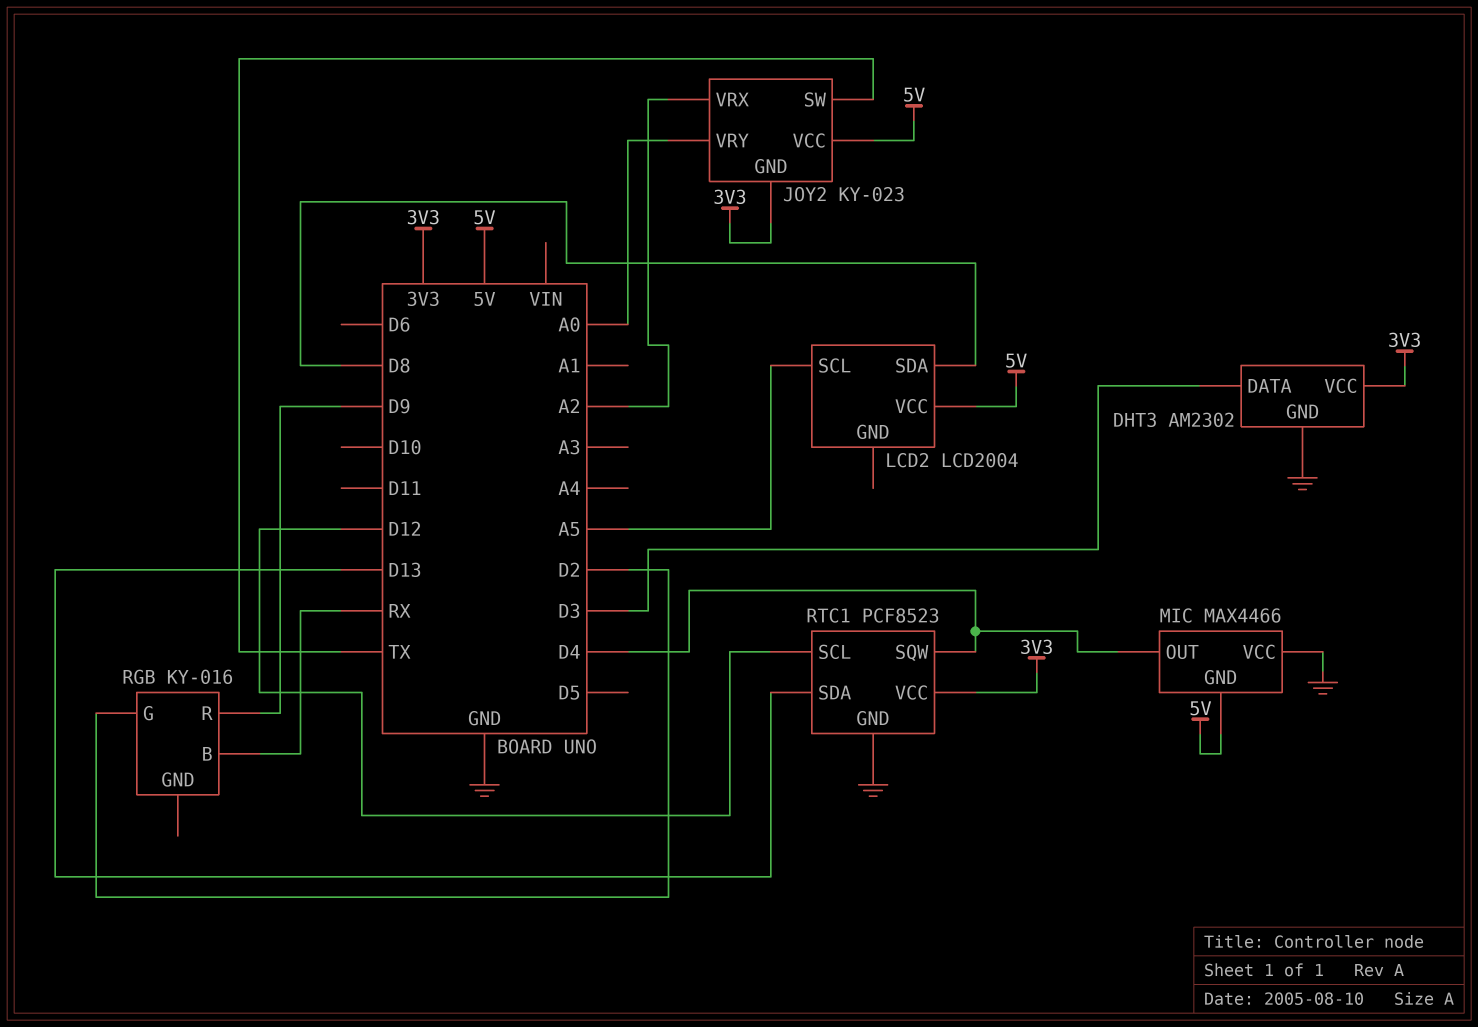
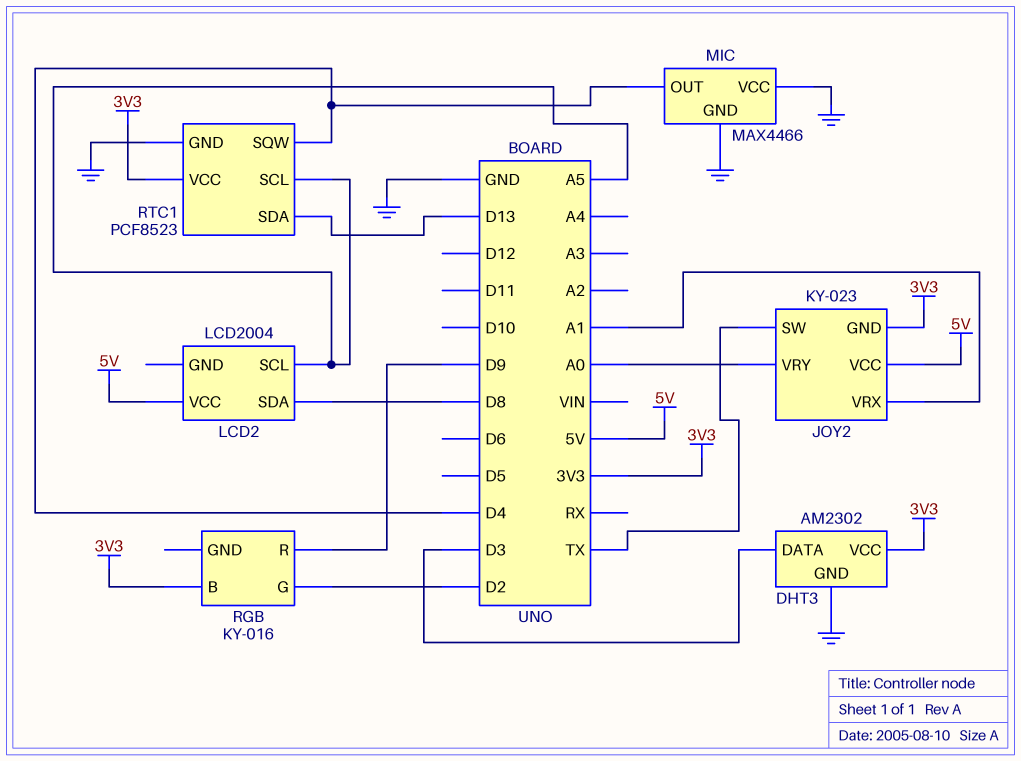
JOY2 pin VRX: A2 -> A1
MIC pin GND: 5V -> GND
RGB pin B: RX -> 3V3
RTC1 pin SCL: D12 -> A5

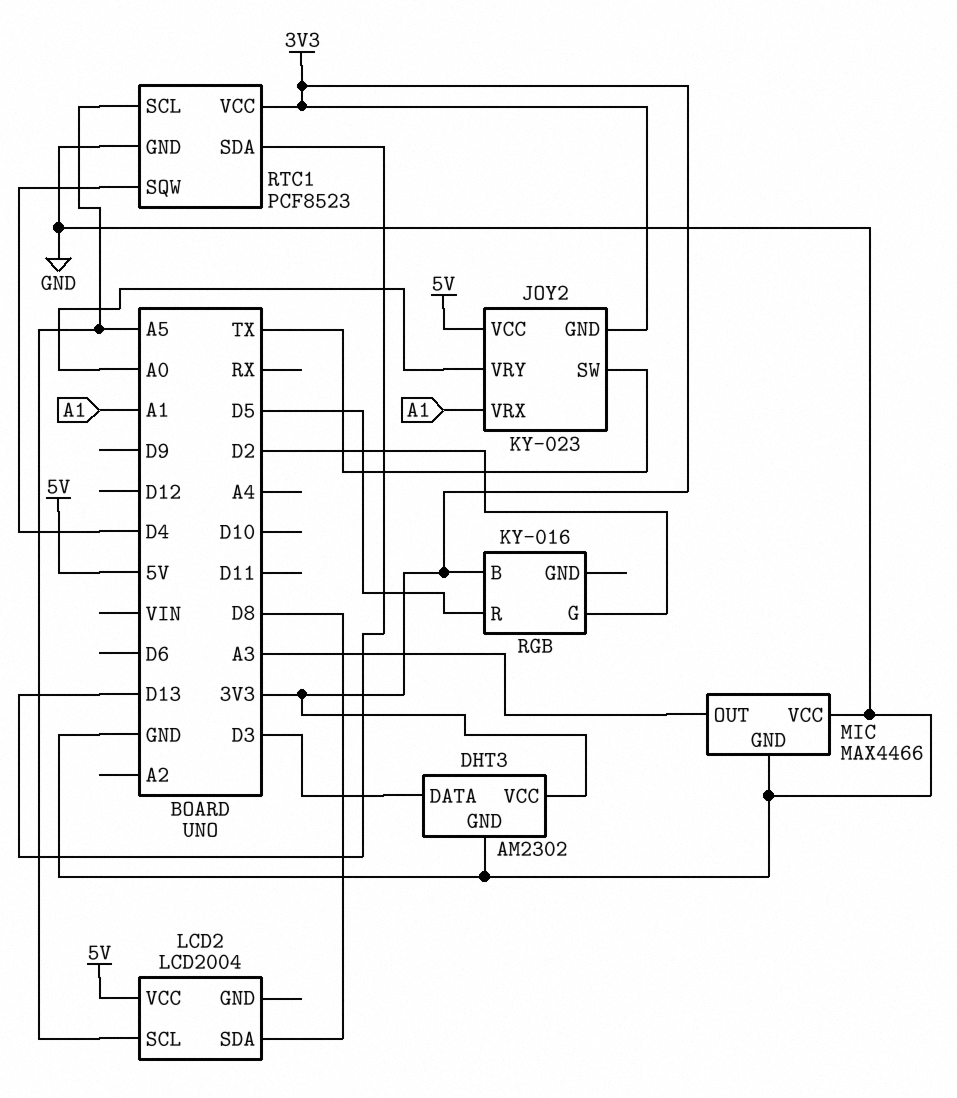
MIC pin OUT: D4 -> A3
RGB pin R: D9 -> D5

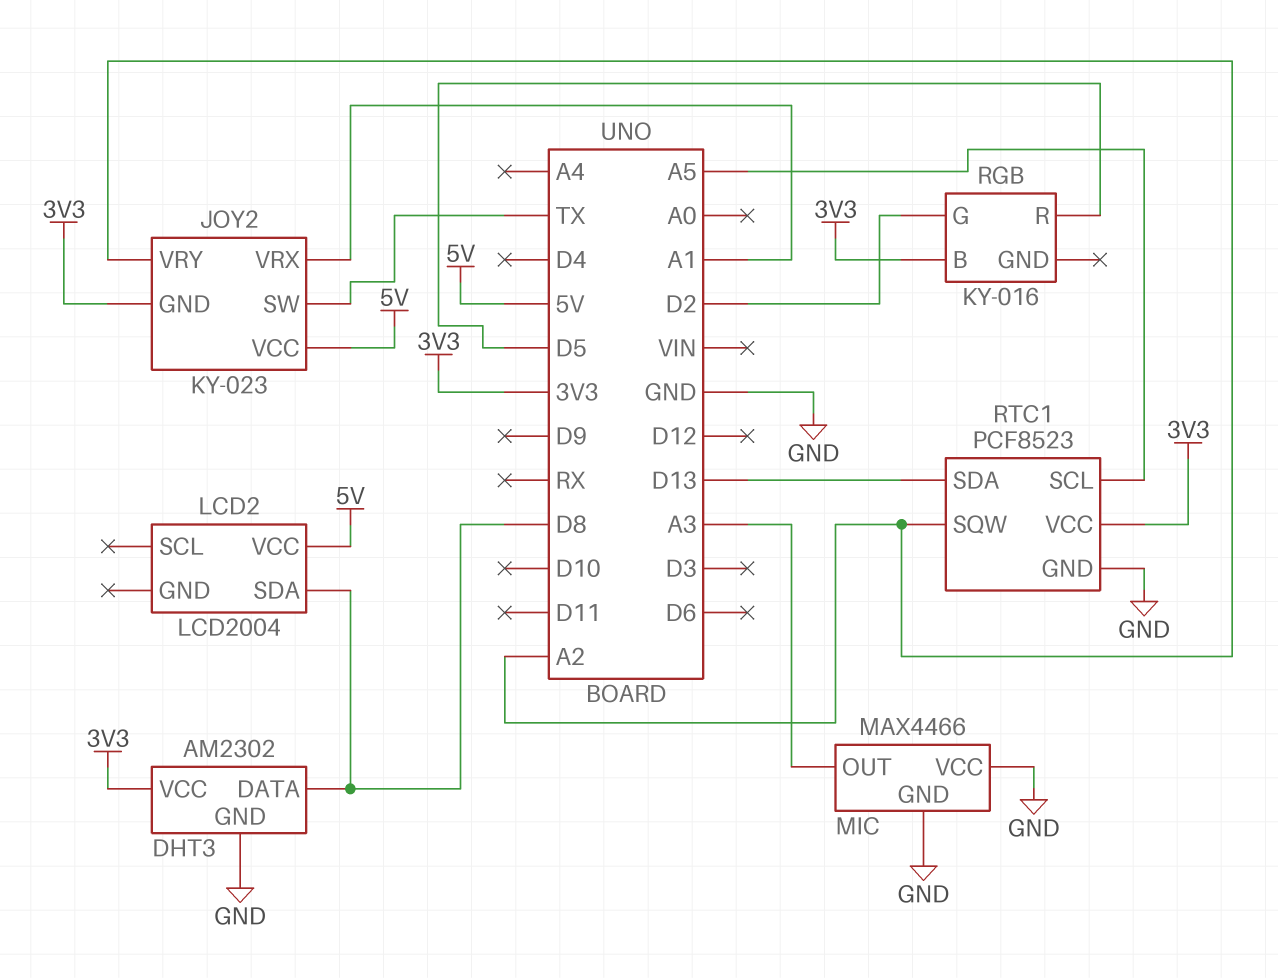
DHT3 pin DATA: D3 -> D8
JOY2 pin VRY: A0 -> A2
LCD2 pin SCL: A5 -> none
RTC1 pin SQW: D4 -> A2

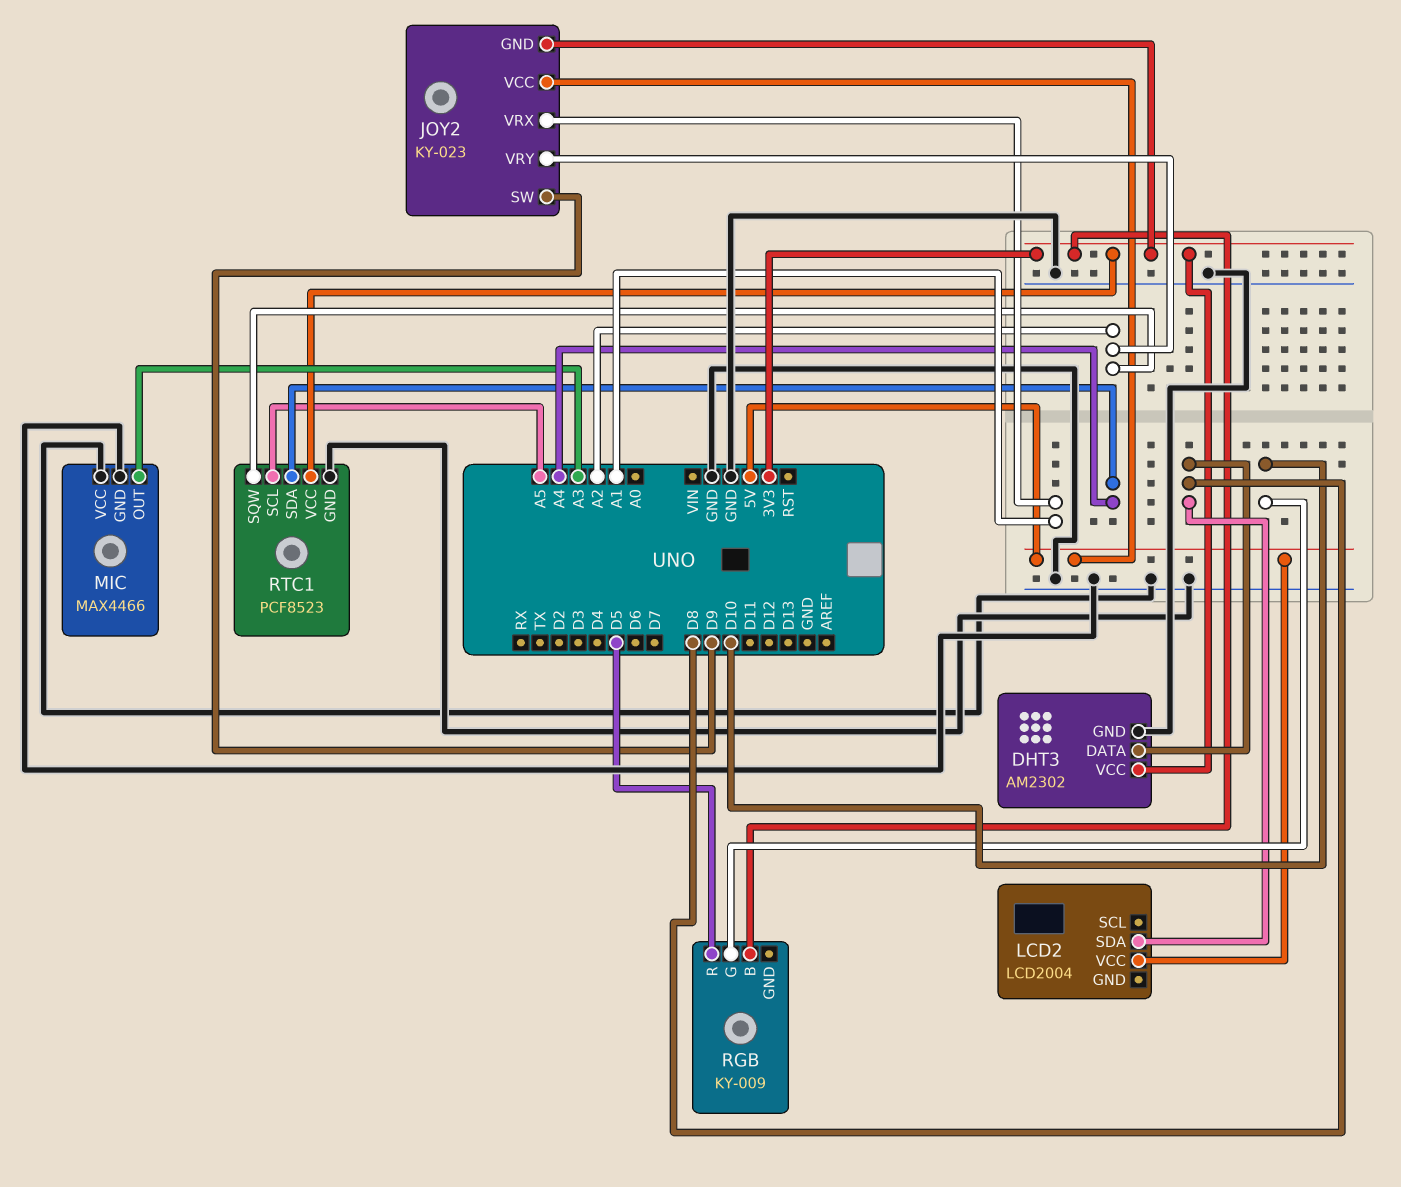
JOY2 pin SW: TX -> D9
RGB: KY-016 -> KY-009
RGB pin G: D2 -> D10
RTC1 pin SDA: D13 -> A4

